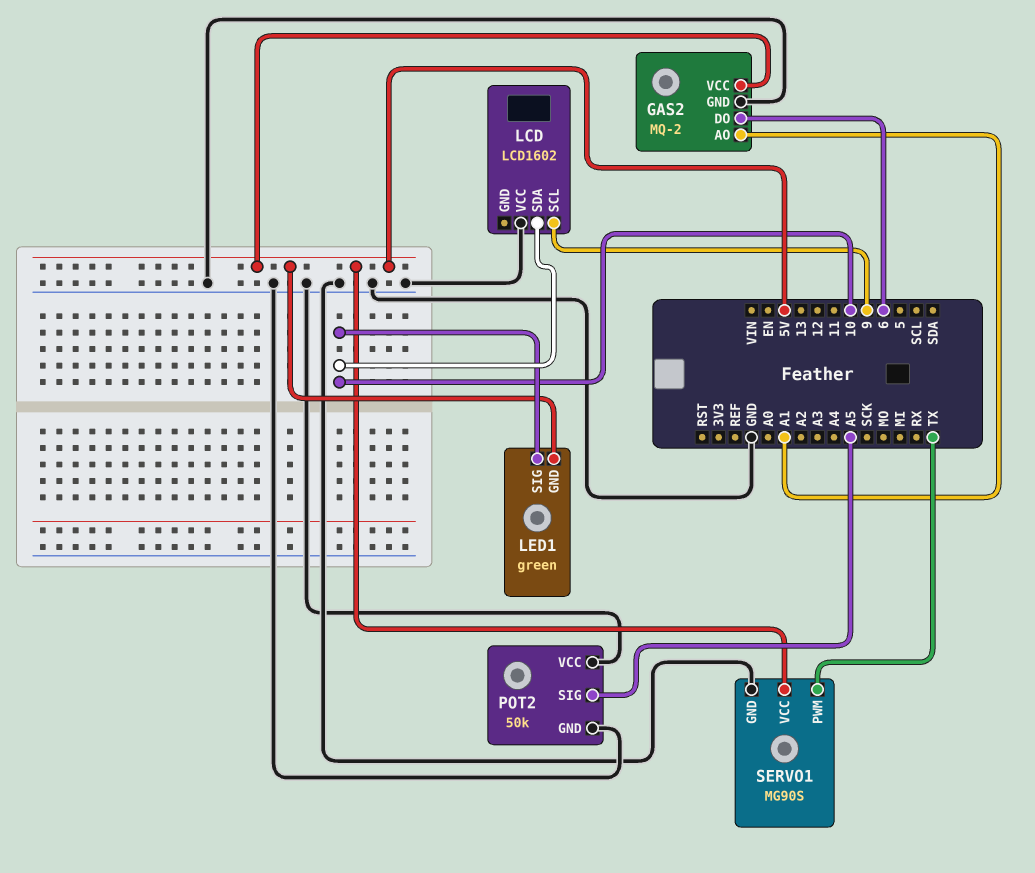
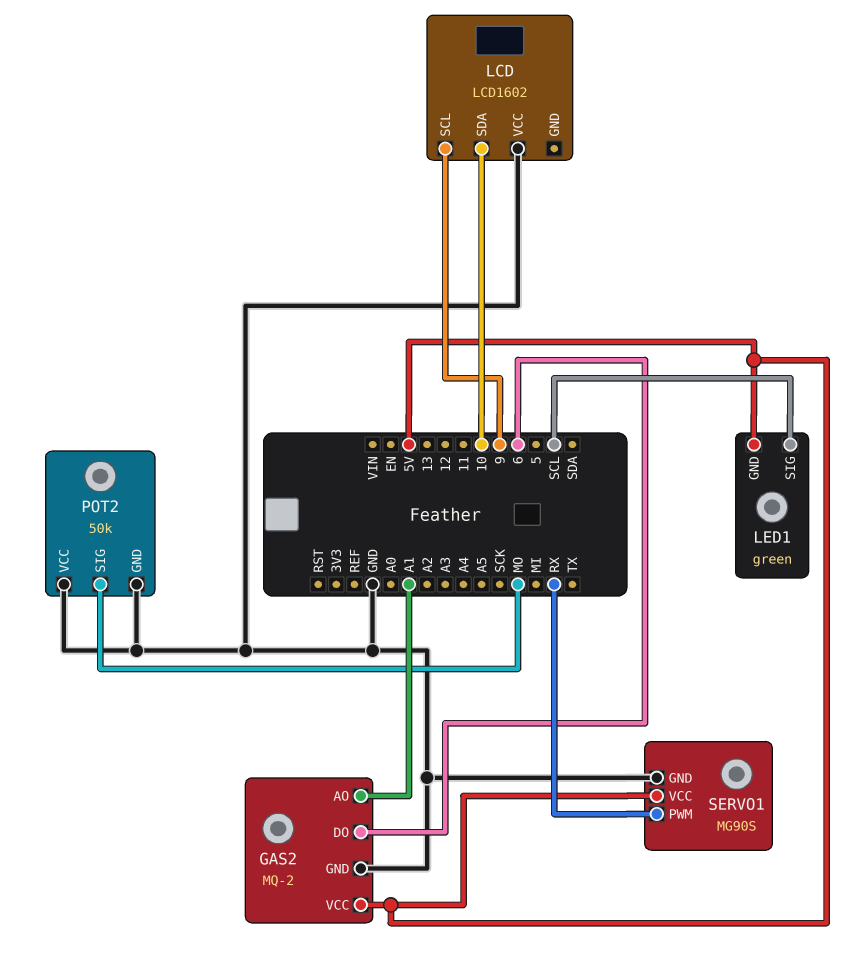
LED1 pin SIG: 10 -> SCL
POT2 pin SIG: A5 -> MO
SERVO1 pin PWM: TX -> RX

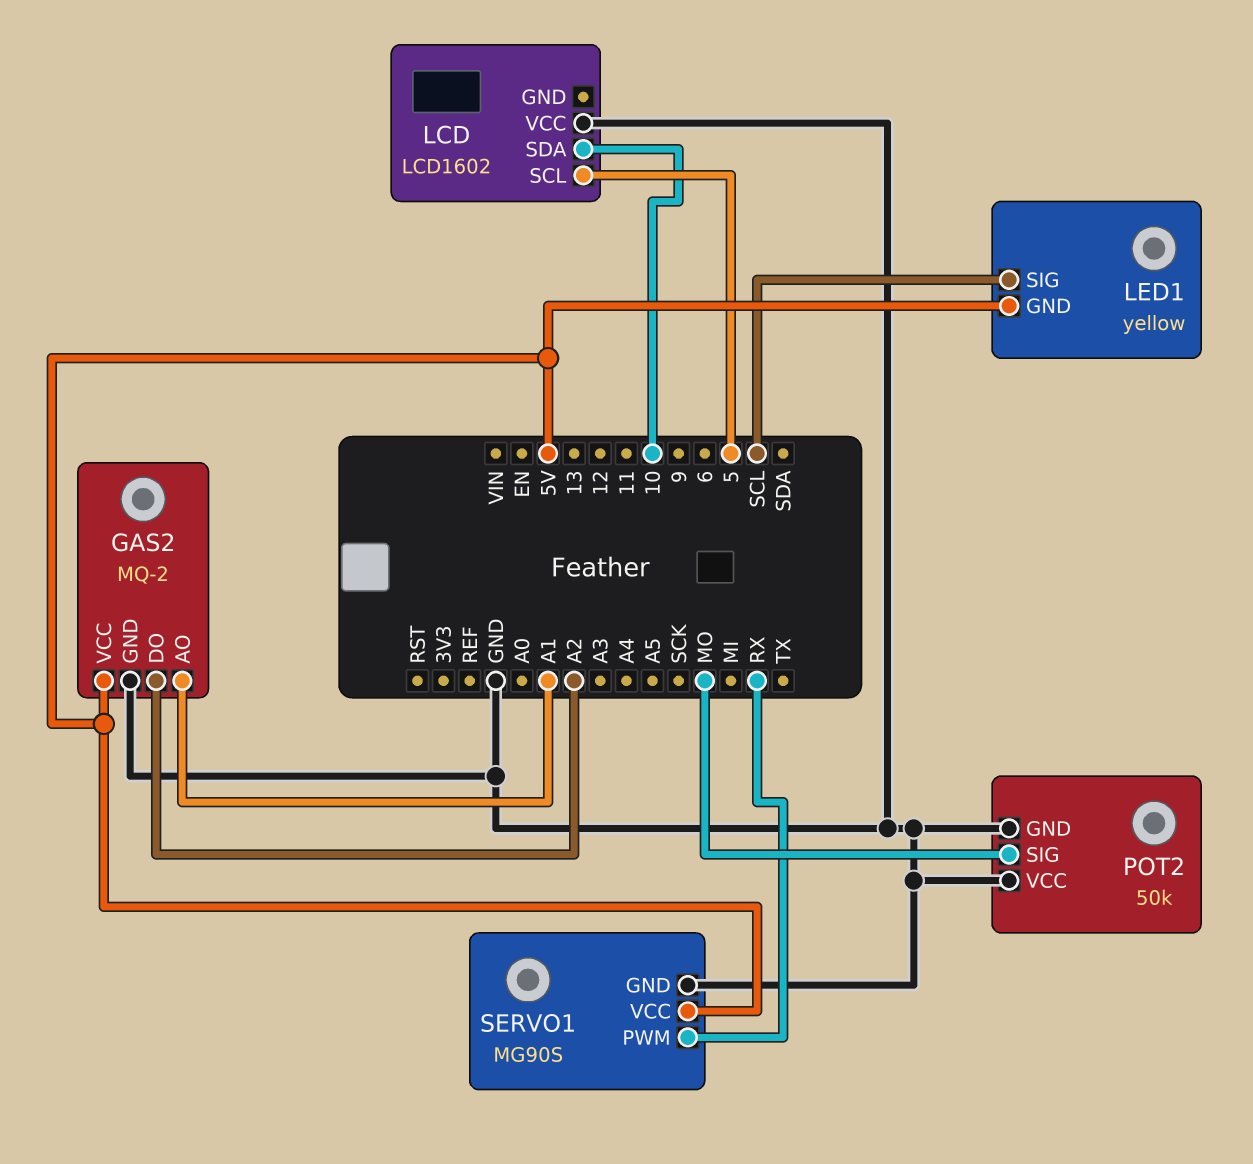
GAS2 pin DO: 6 -> A2
LCD pin SCL: 9 -> 5
LED1: green -> yellow

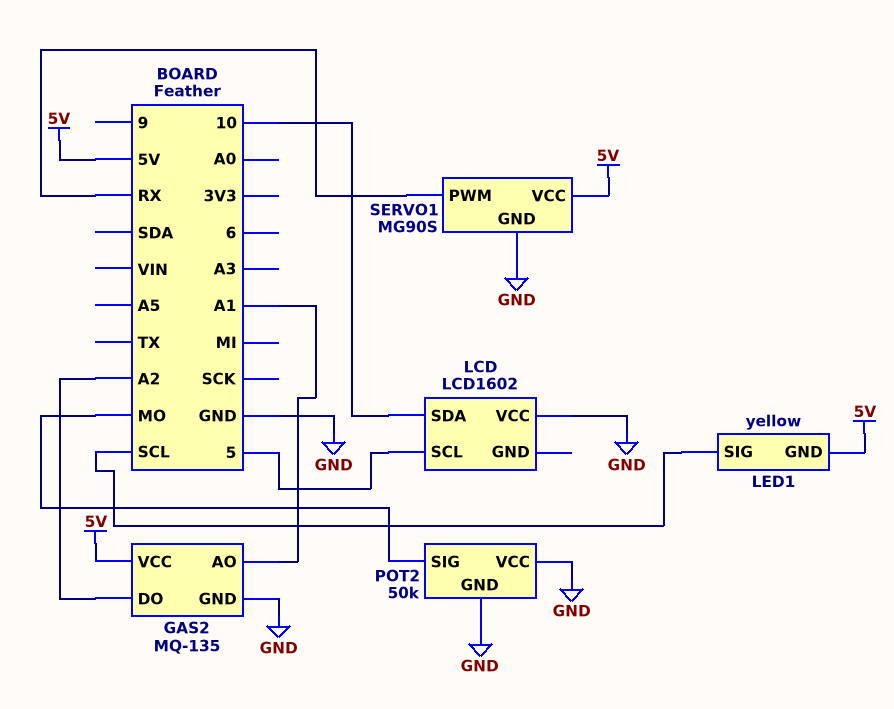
GAS2: MQ-2 -> MQ-135

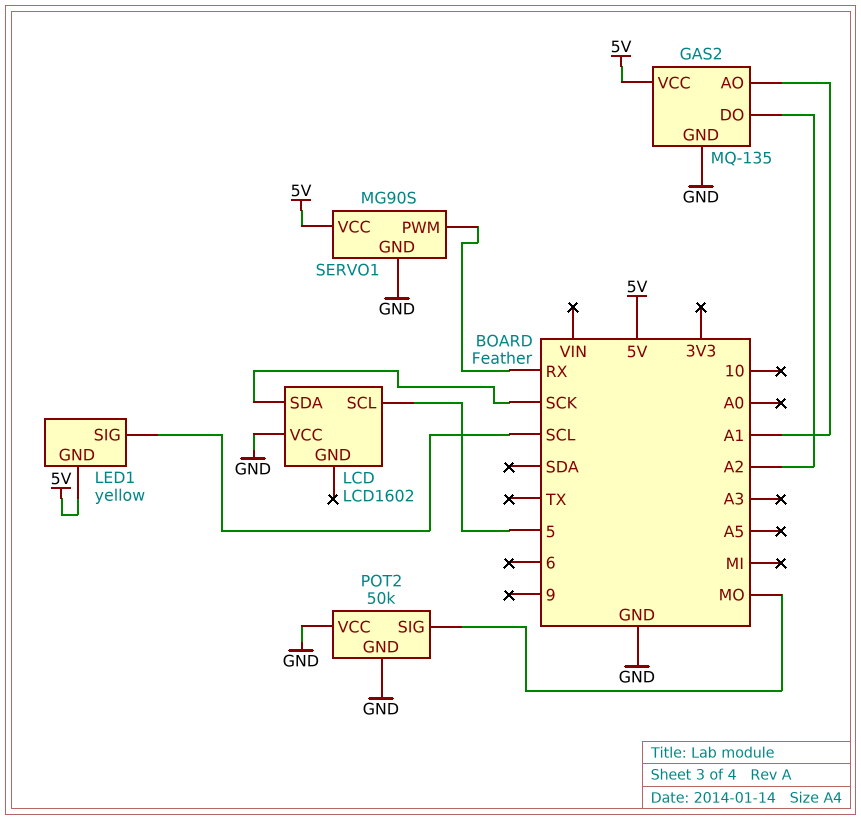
LCD pin SDA: 10 -> SCK

